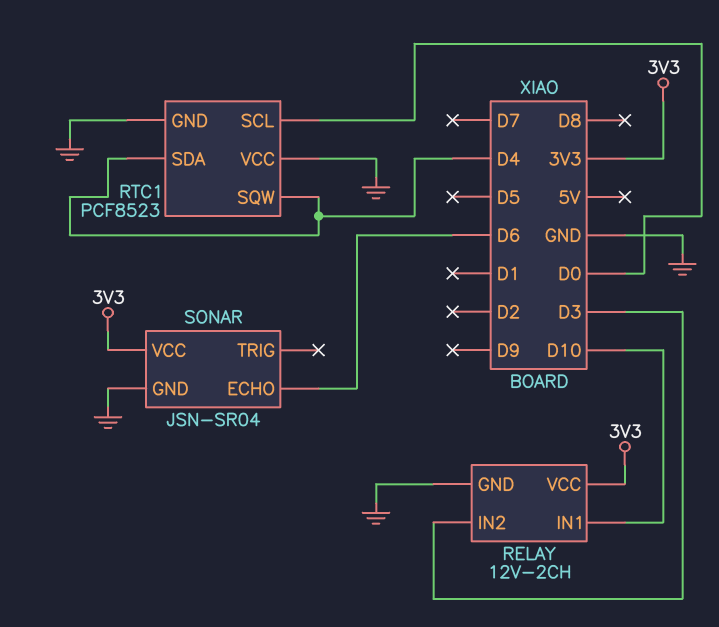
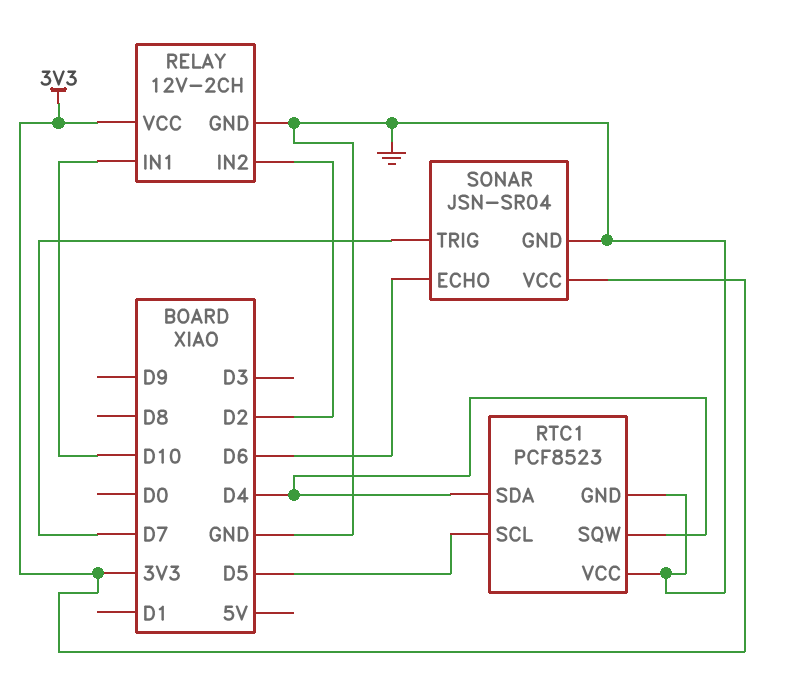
RELAY pin IN2: D3 -> D2
RTC1 pin SCL: D0 -> D5
SONAR pin TRIG: none -> D7

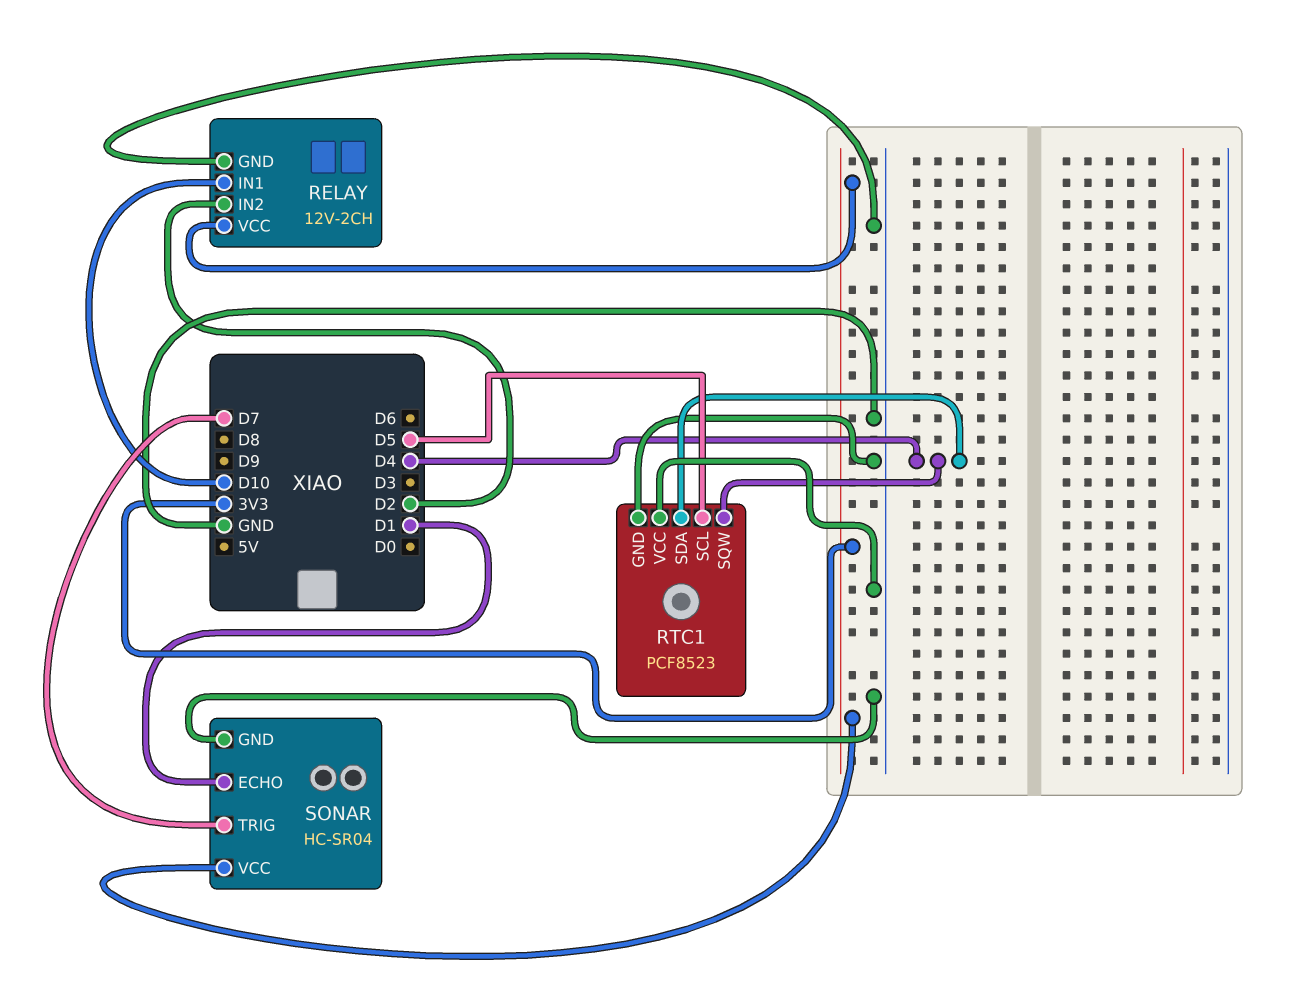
SONAR: JSN-SR04 -> HC-SR04
SONAR pin ECHO: D6 -> D1

